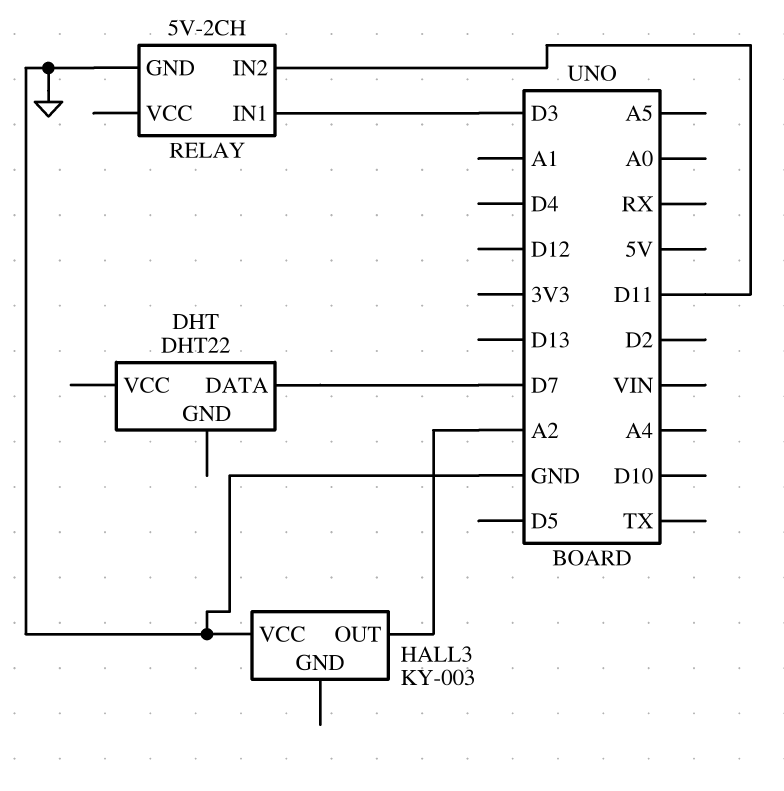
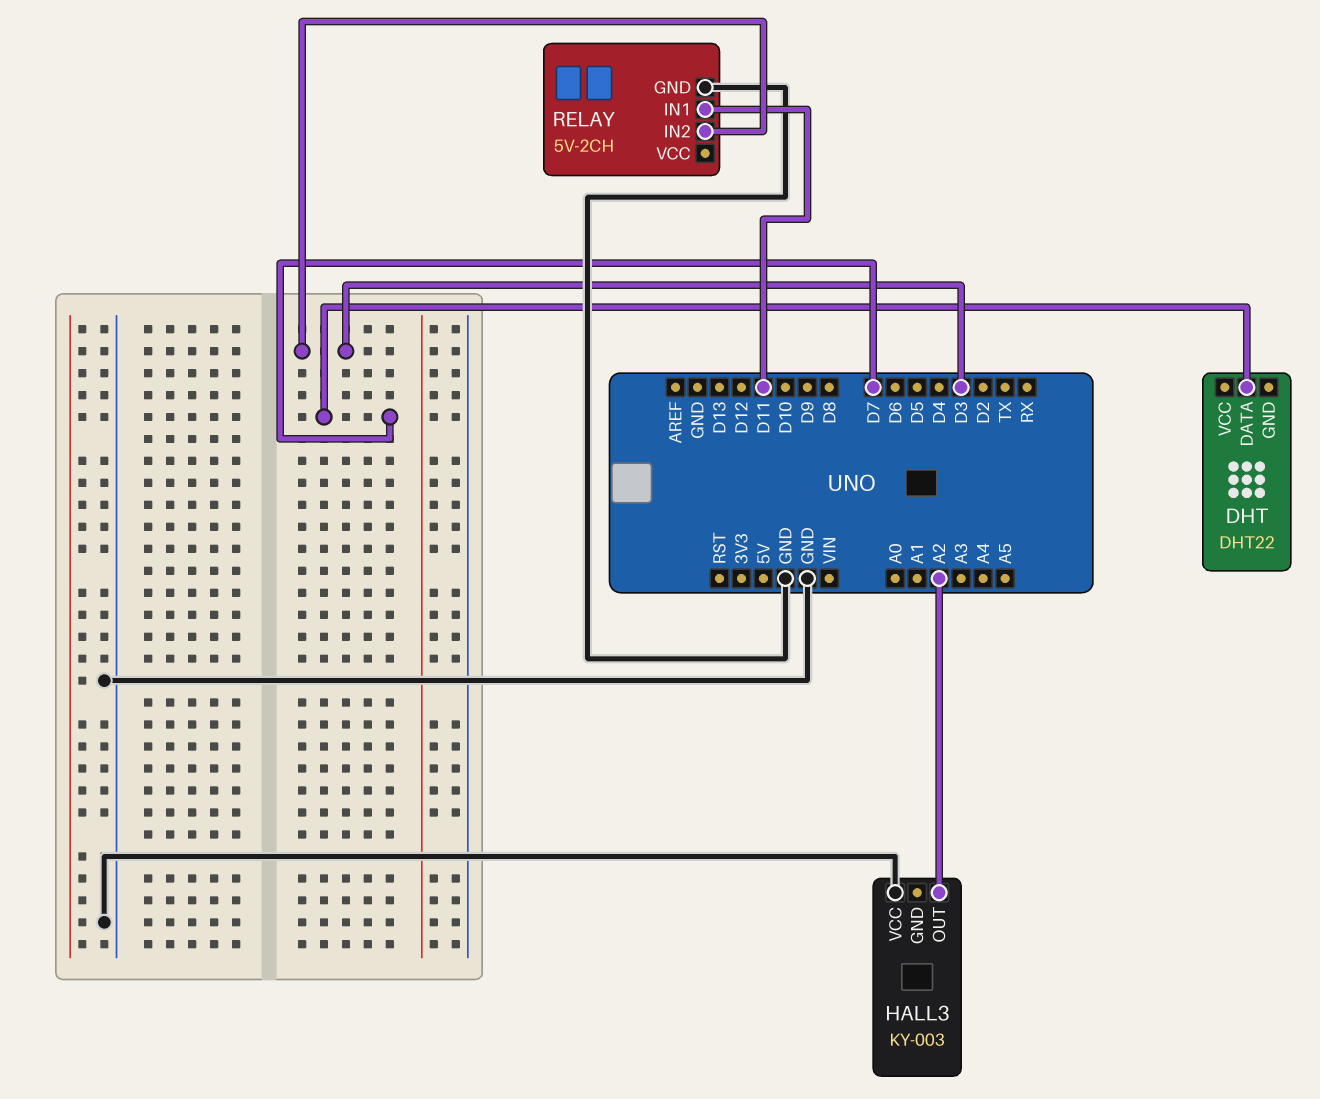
RELAY pin IN1: D3 -> D11
RELAY pin IN2: D11 -> D3

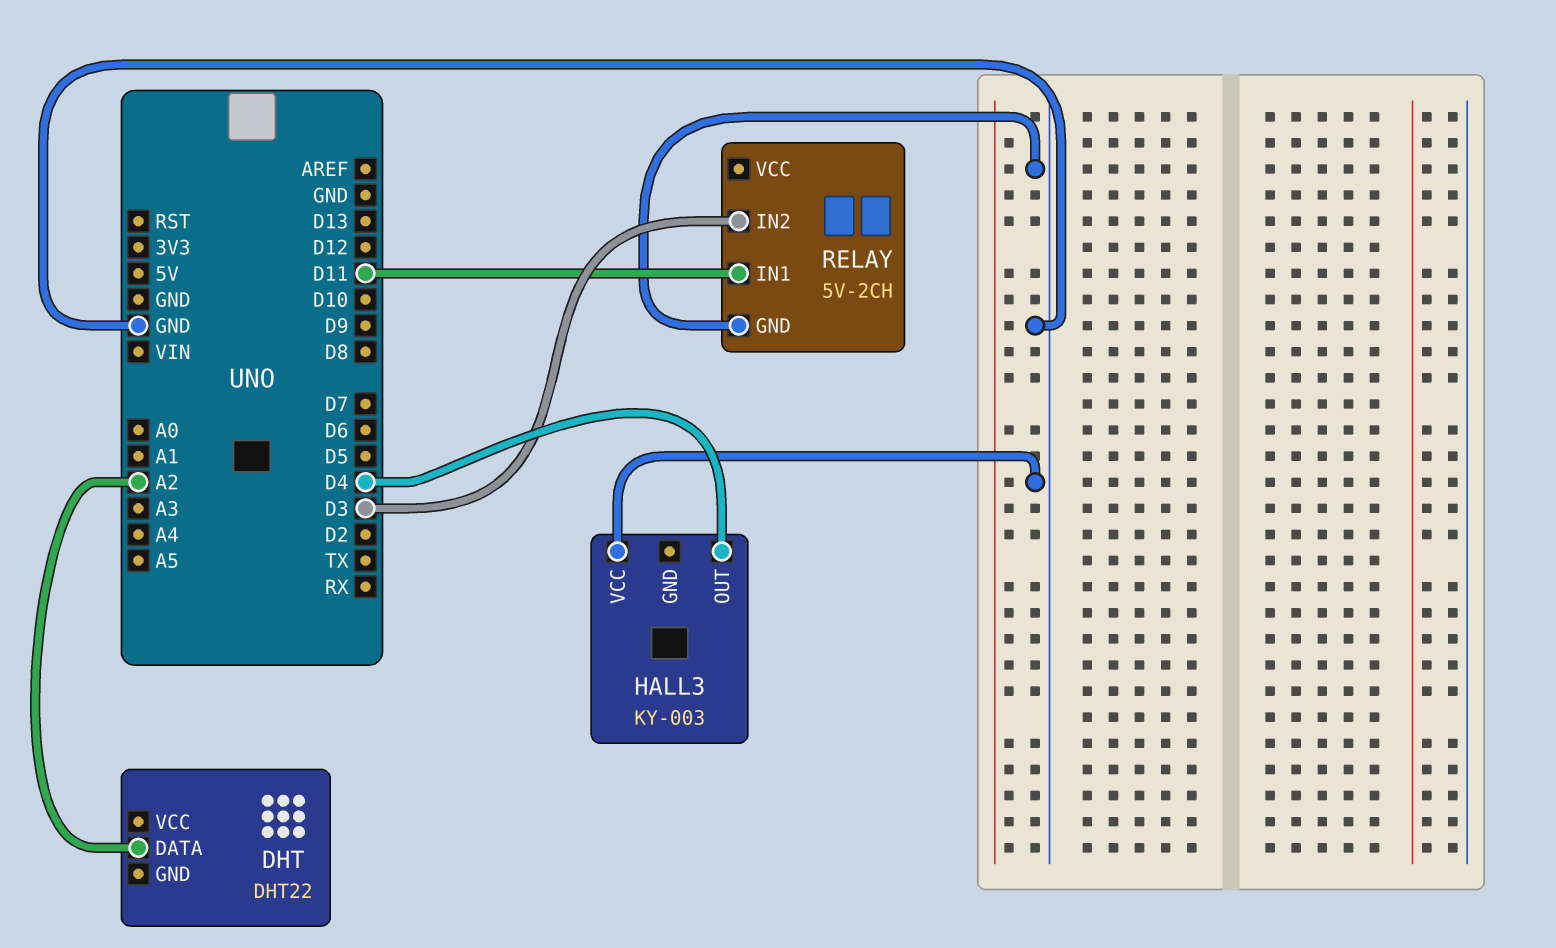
DHT pin DATA: D7 -> A2
HALL3 pin OUT: A2 -> D4

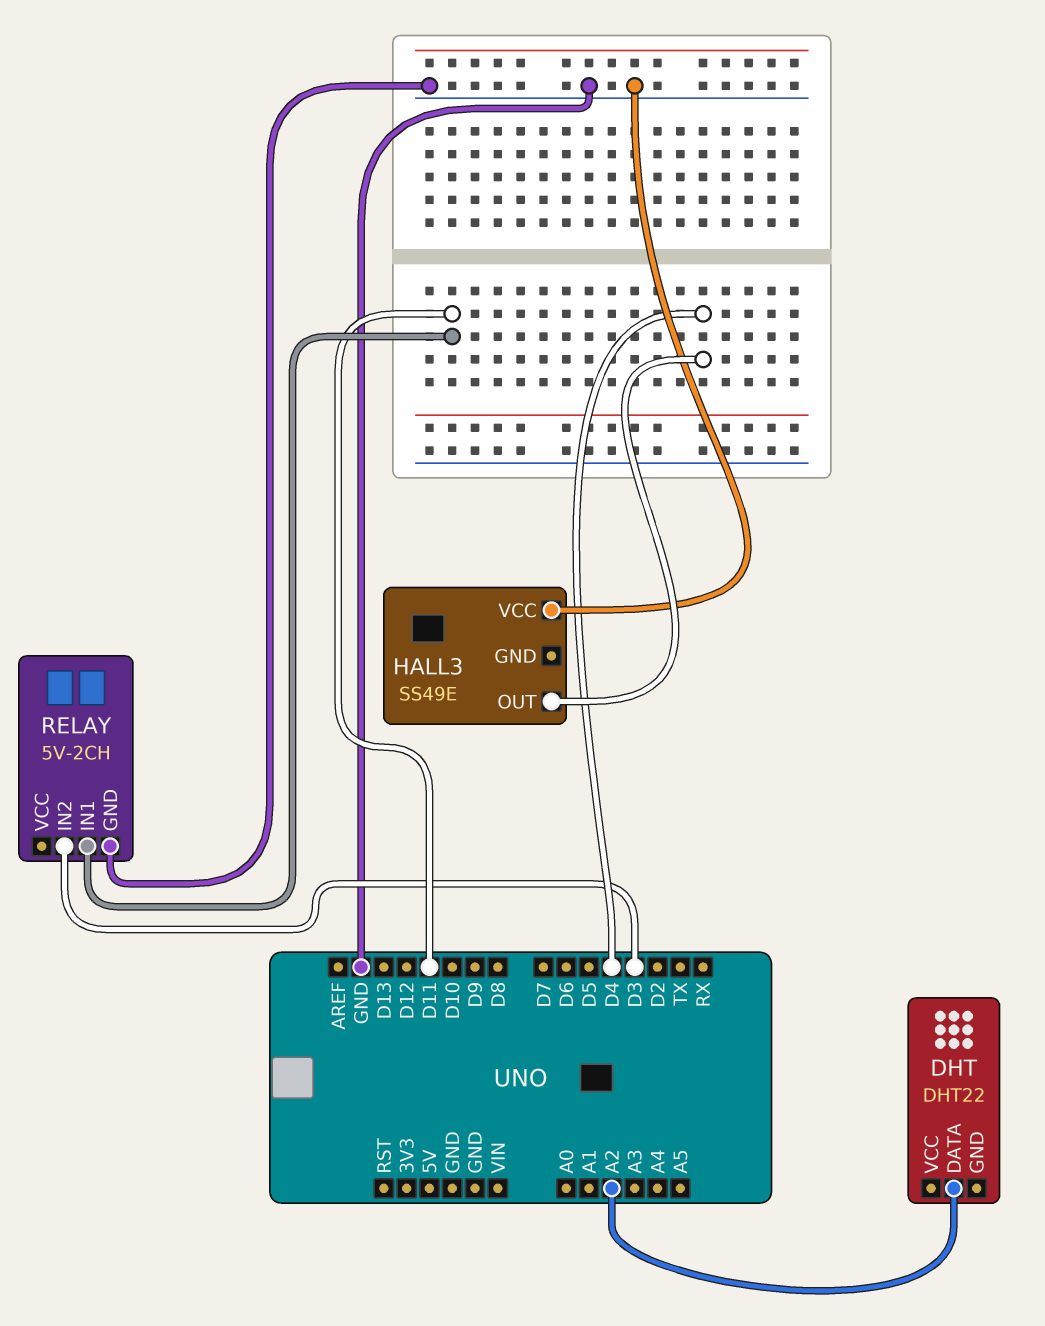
HALL3: KY-003 -> SS49E

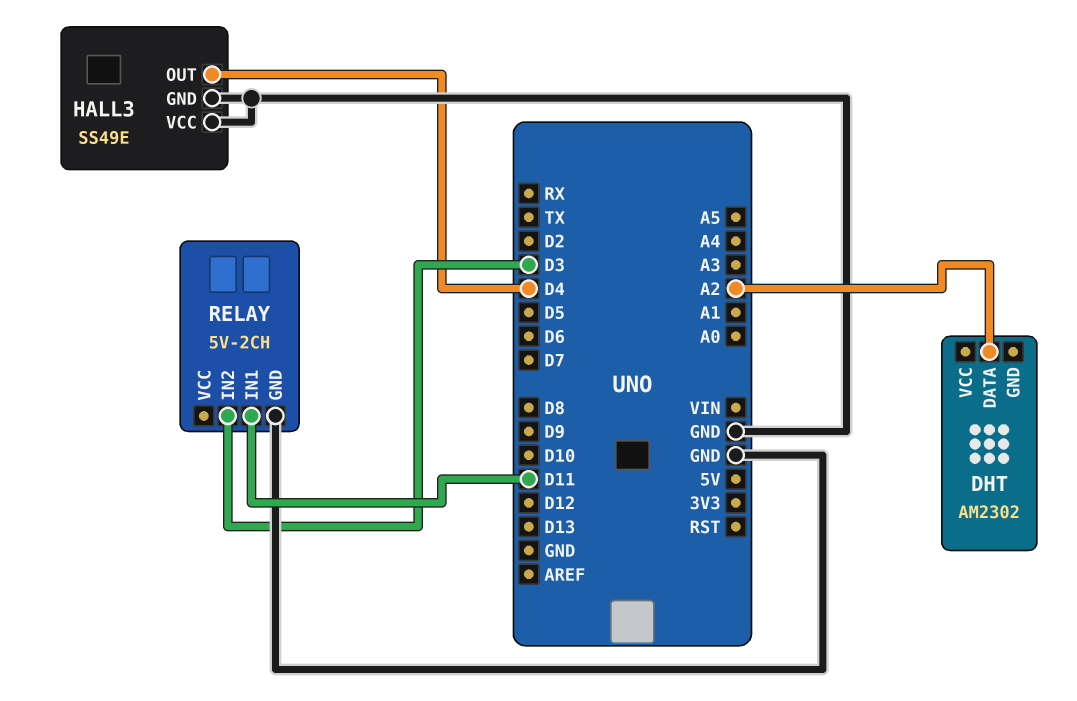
DHT: DHT22 -> AM2302
HALL3 pin GND: none -> GND

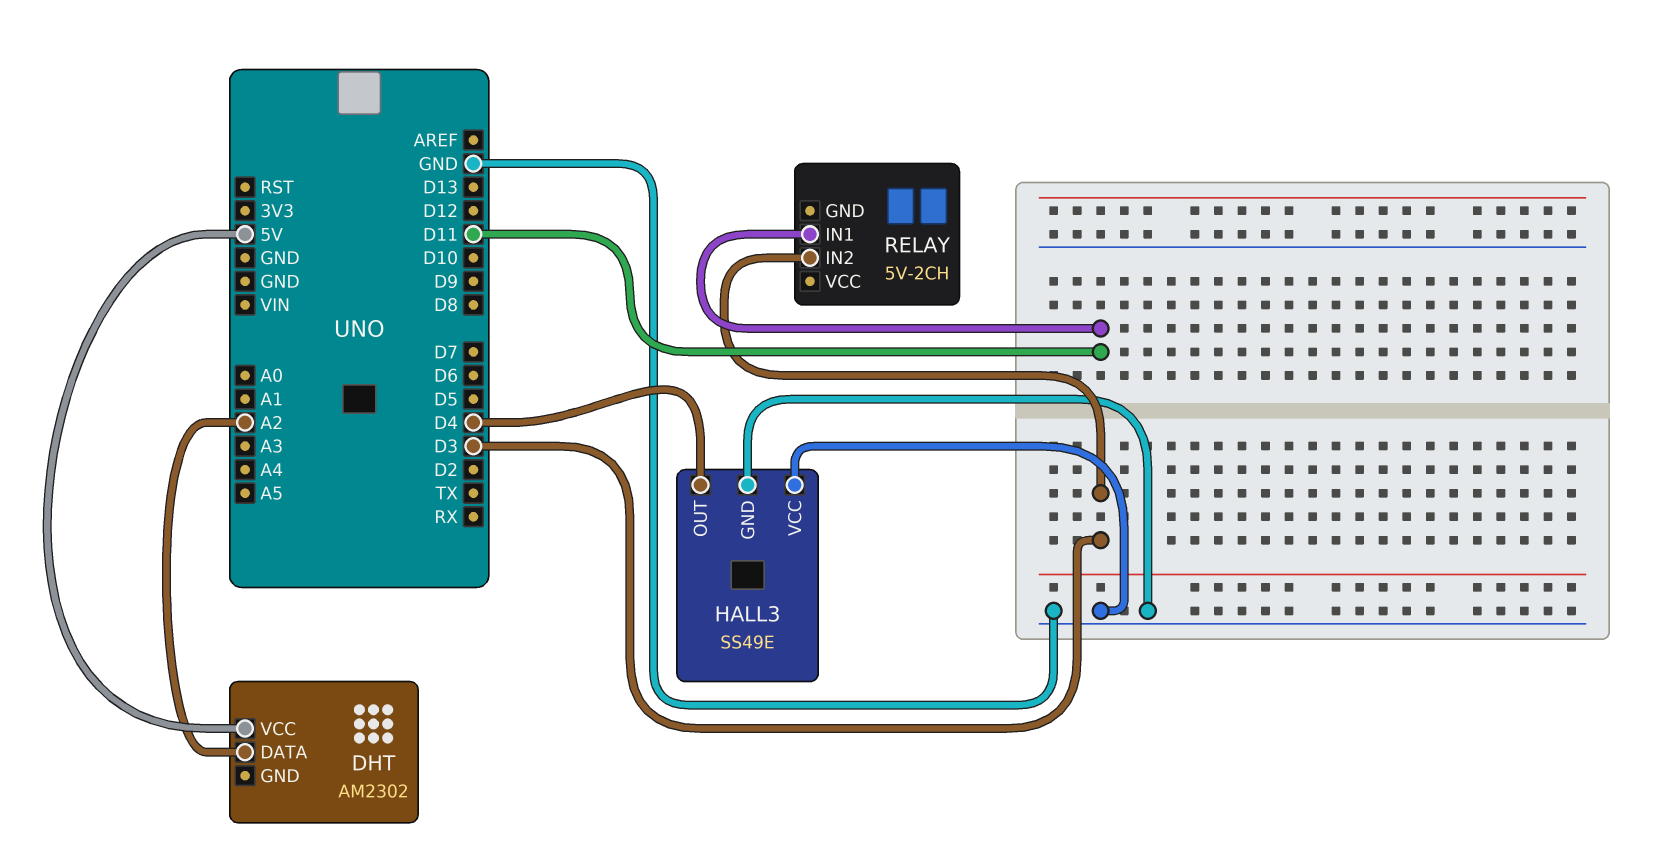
DHT pin VCC: none -> 5V
RELAY pin GND: GND -> none

